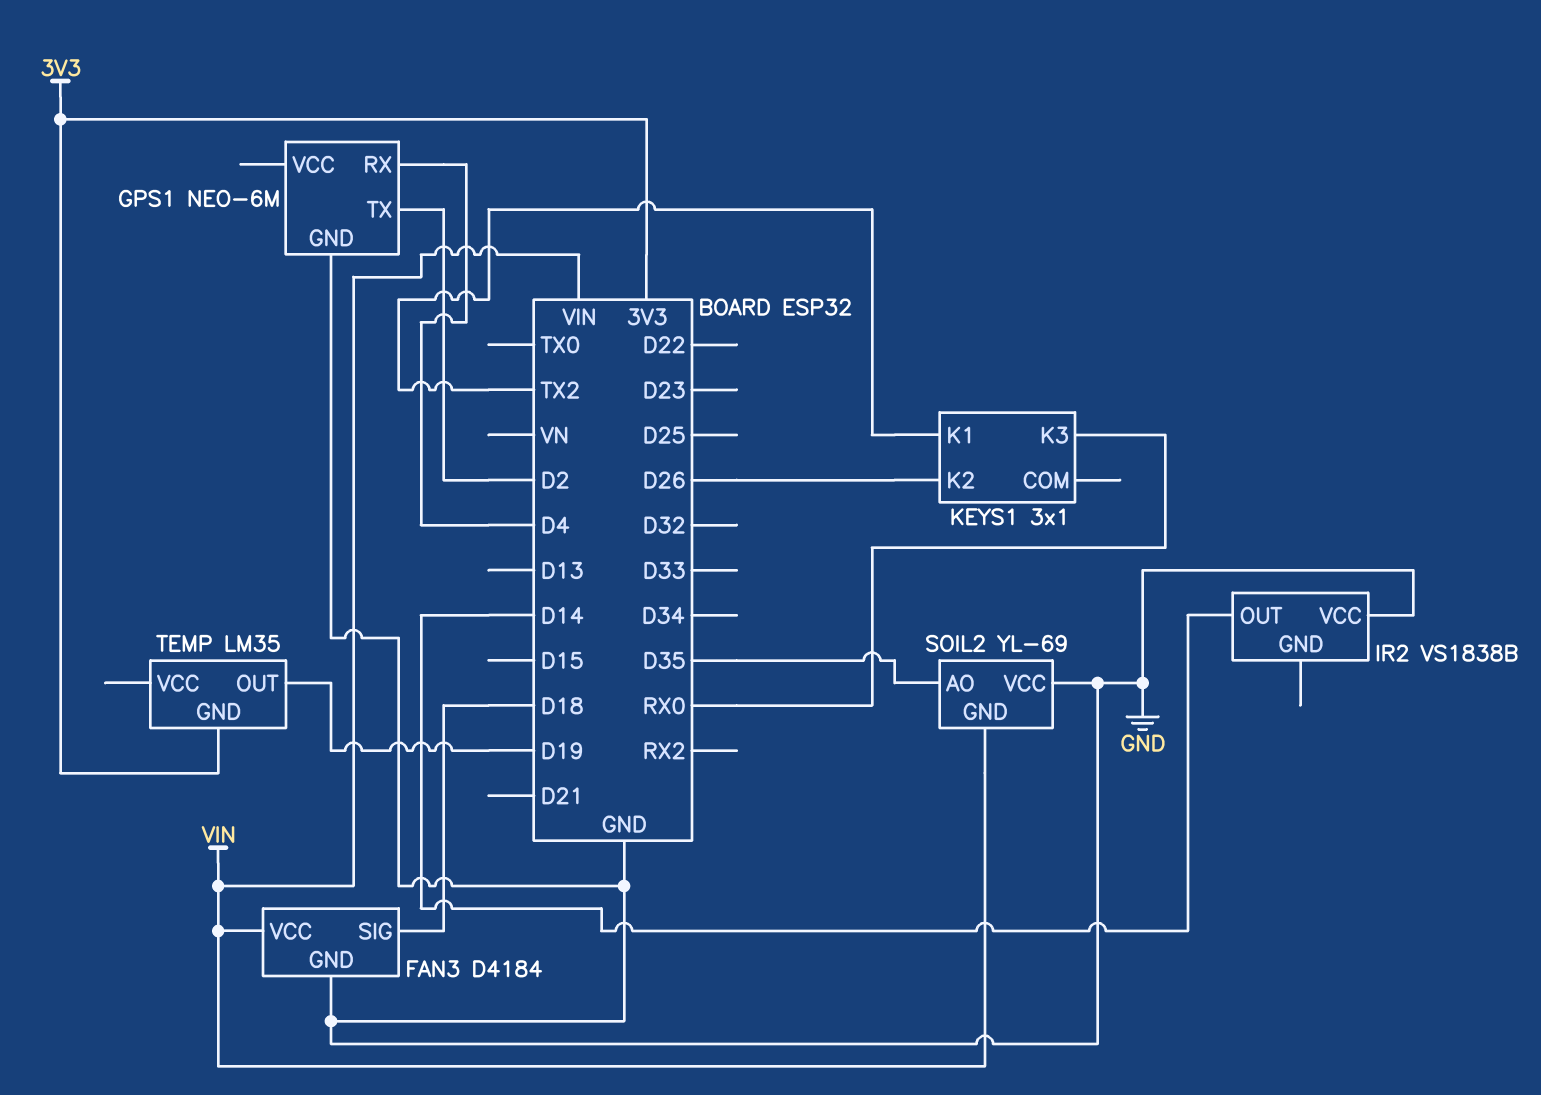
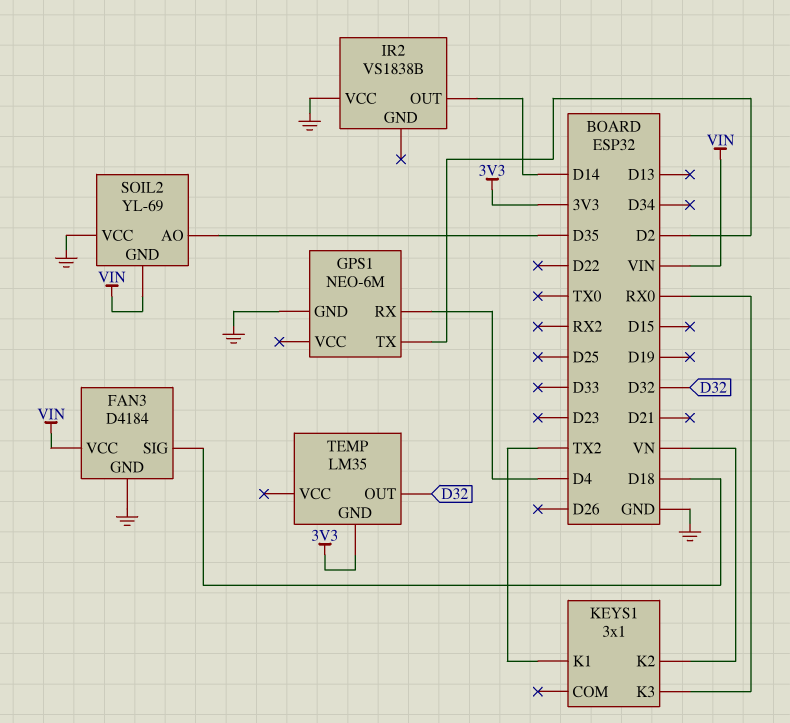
KEYS1 pin K2: D26 -> VN
TEMP pin OUT: D19 -> D32

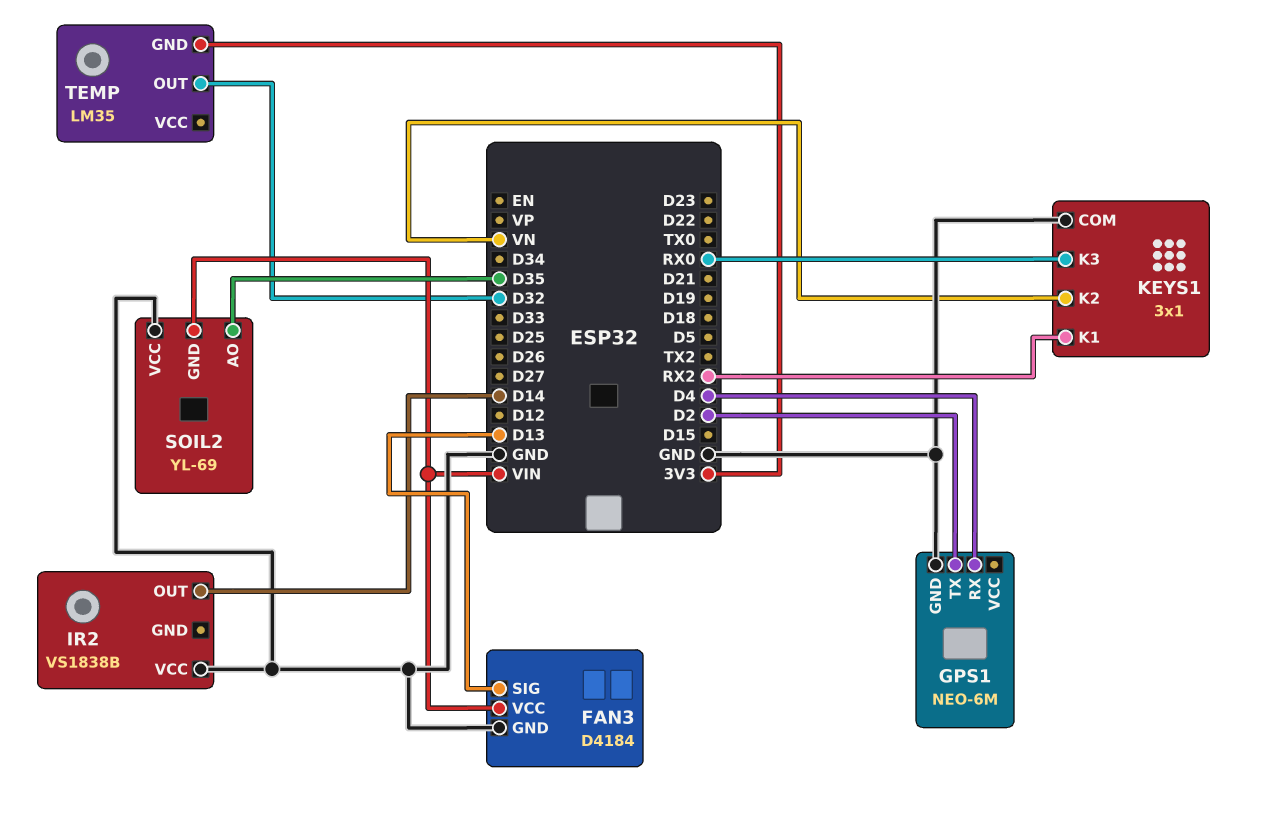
FAN3 pin SIG: D18 -> D13
KEYS1 pin COM: none -> GND
KEYS1 pin K1: TX2 -> RX2

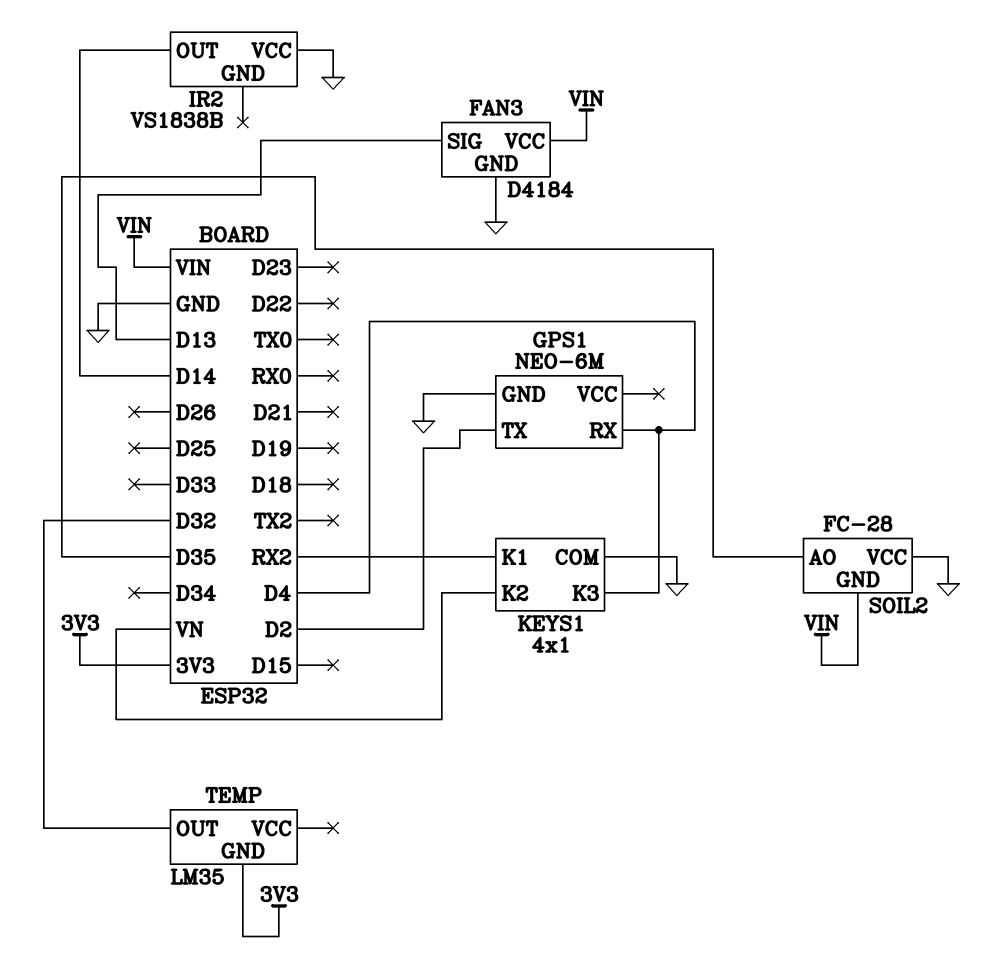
KEYS1: 3x1 -> 4x1
KEYS1 pin K3: RX0 -> D4
SOIL2: YL-69 -> FC-28

